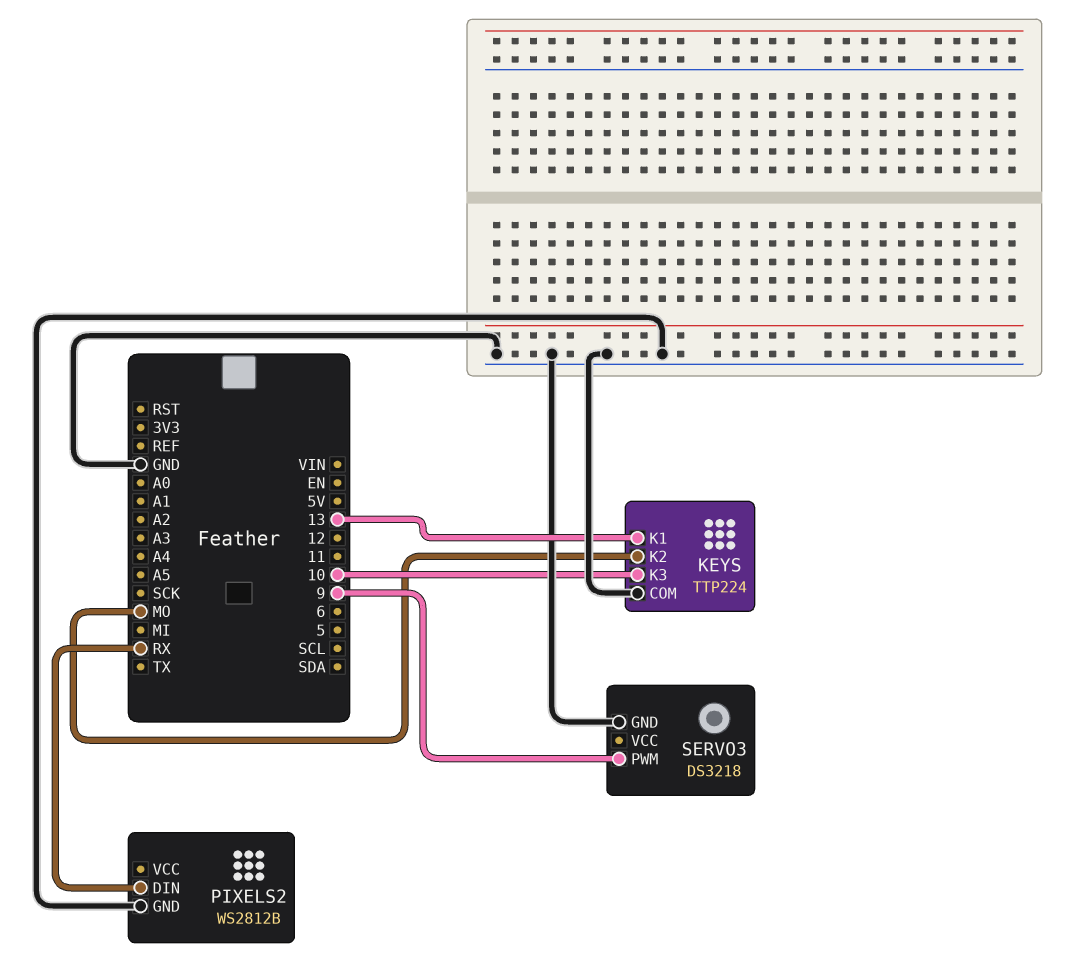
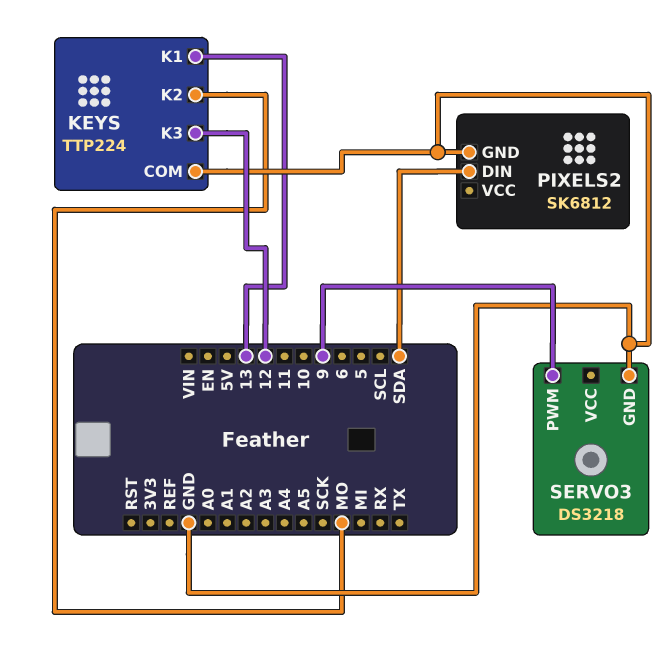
KEYS pin K3: 10 -> 12
PIXELS2: WS2812B -> SK6812
PIXELS2 pin DIN: RX -> SDA

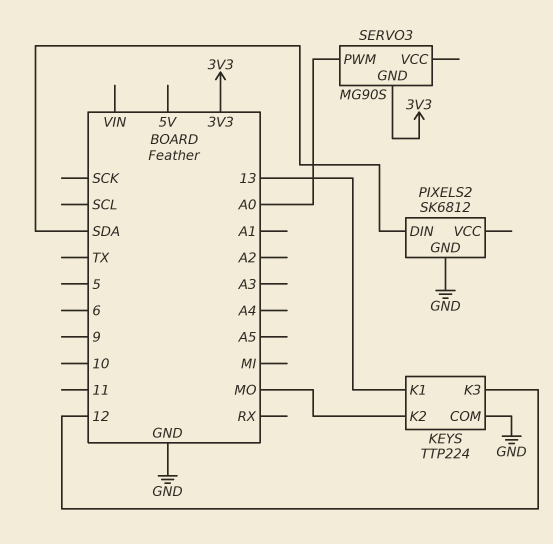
SERVO3: DS3218 -> MG90S
SERVO3 pin GND: GND -> 3V3
SERVO3 pin PWM: 9 -> A0

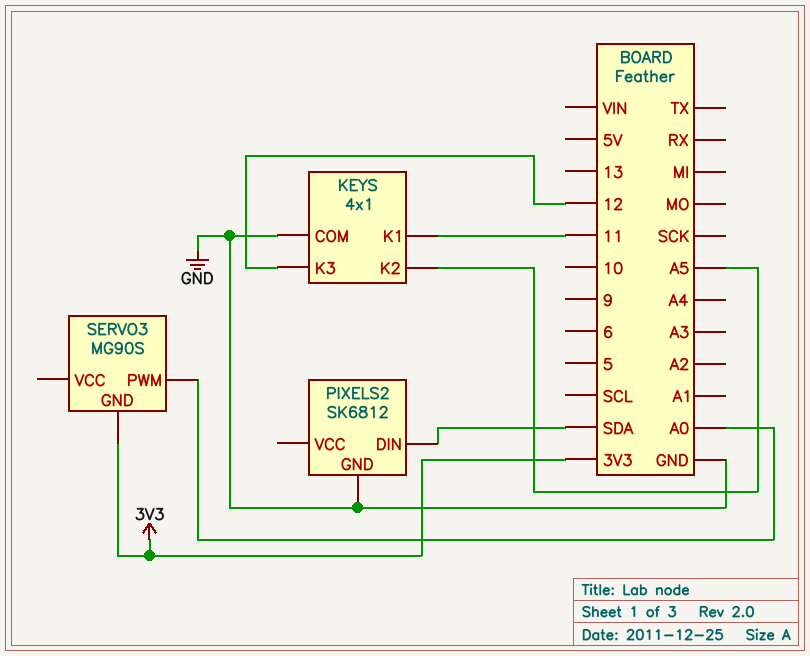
KEYS: TTP224 -> 4x1
KEYS pin K1: 13 -> 11
KEYS pin K2: MO -> A5

